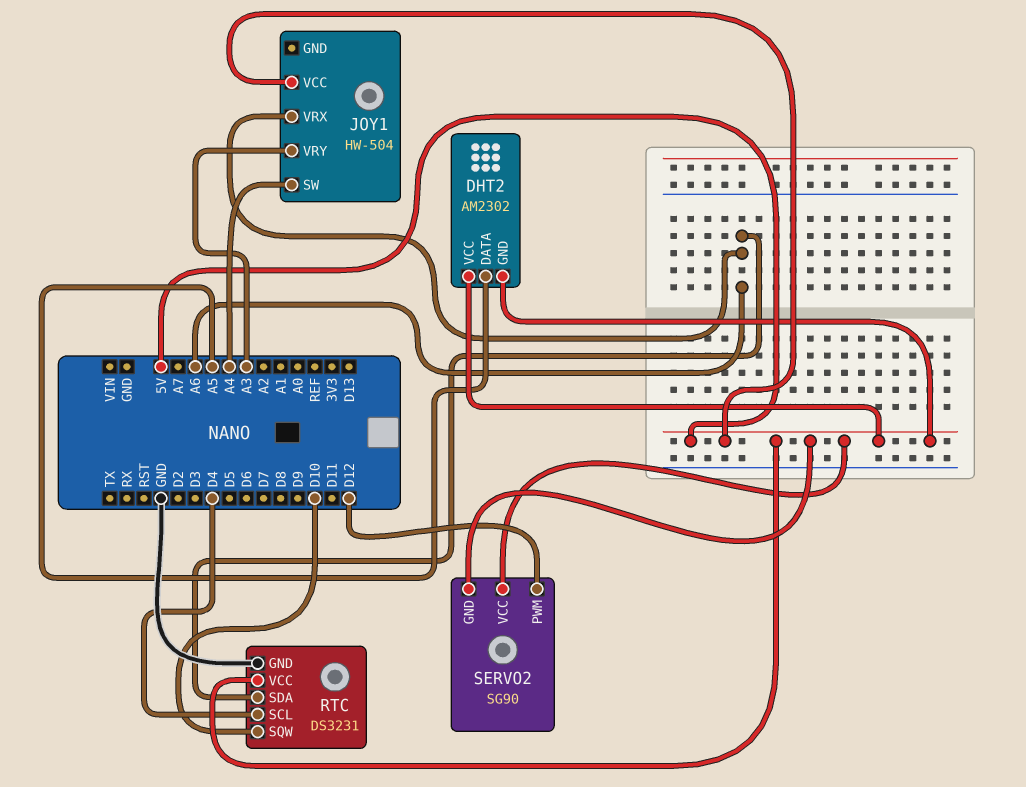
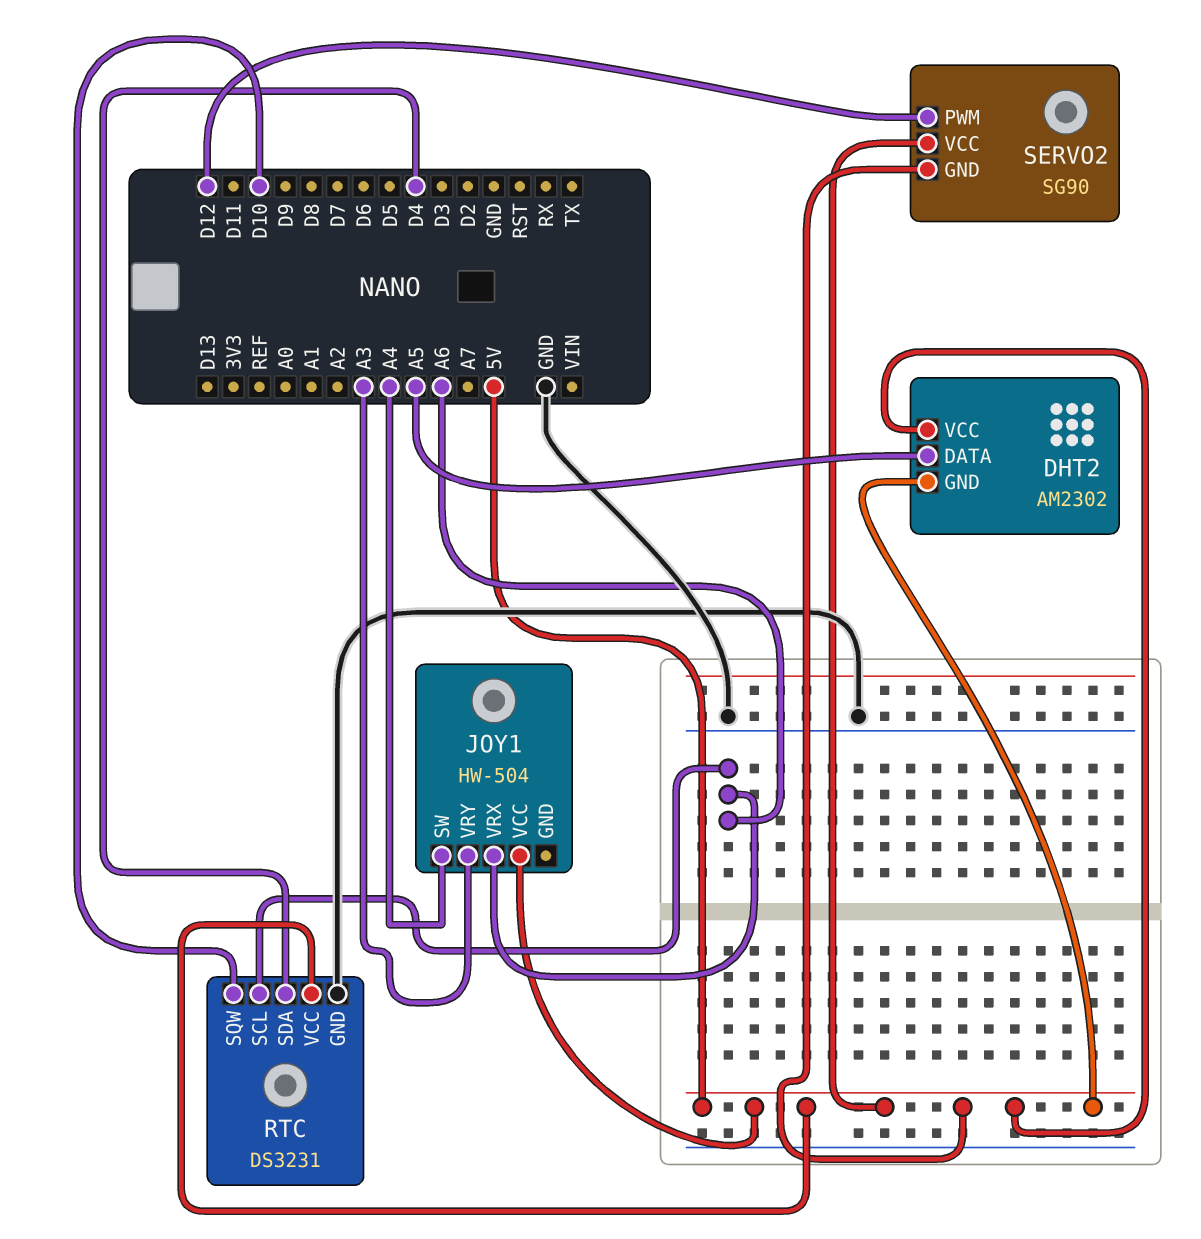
RTC pin SCL: D4 -> A6
RTC pin SDA: A6 -> D4

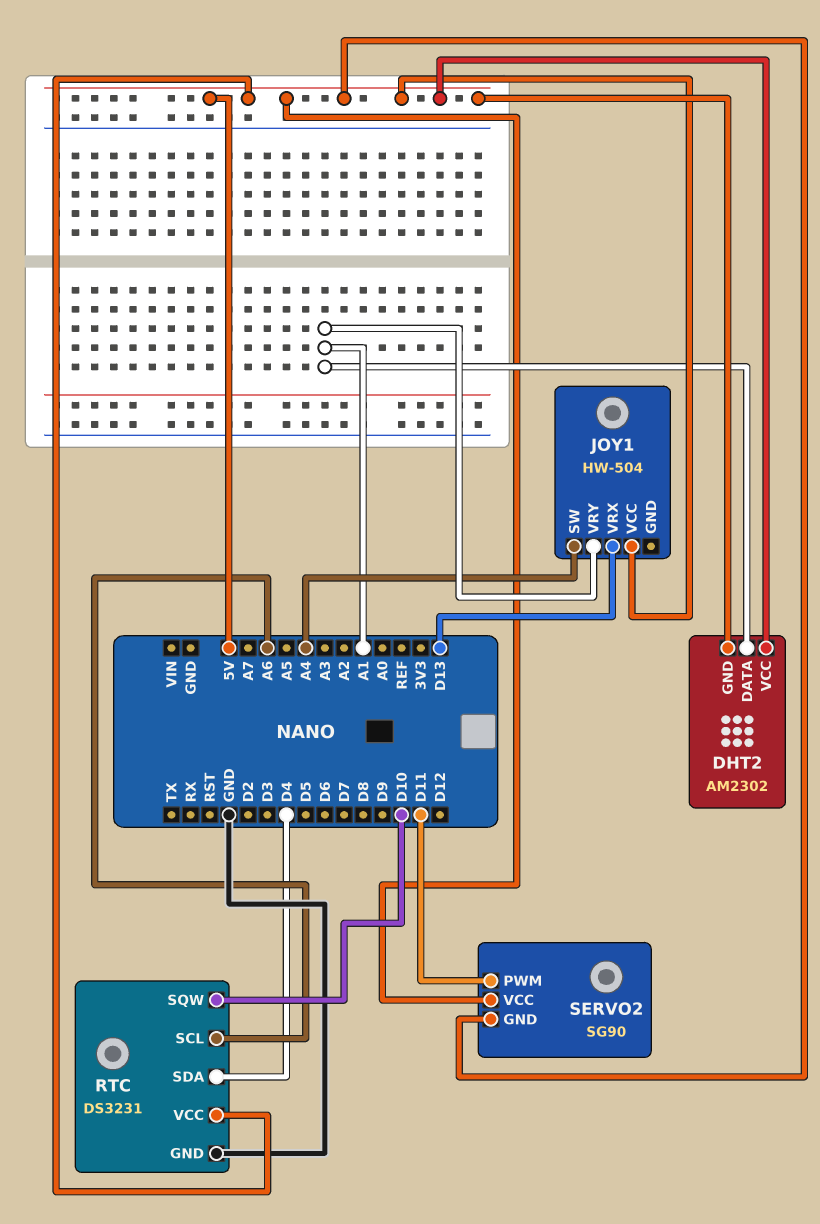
DHT2 pin DATA: A5 -> A1
JOY1 pin VRX: A6 -> D13
JOY1 pin VRY: A3 -> A1
SERVO2 pin PWM: D12 -> D11

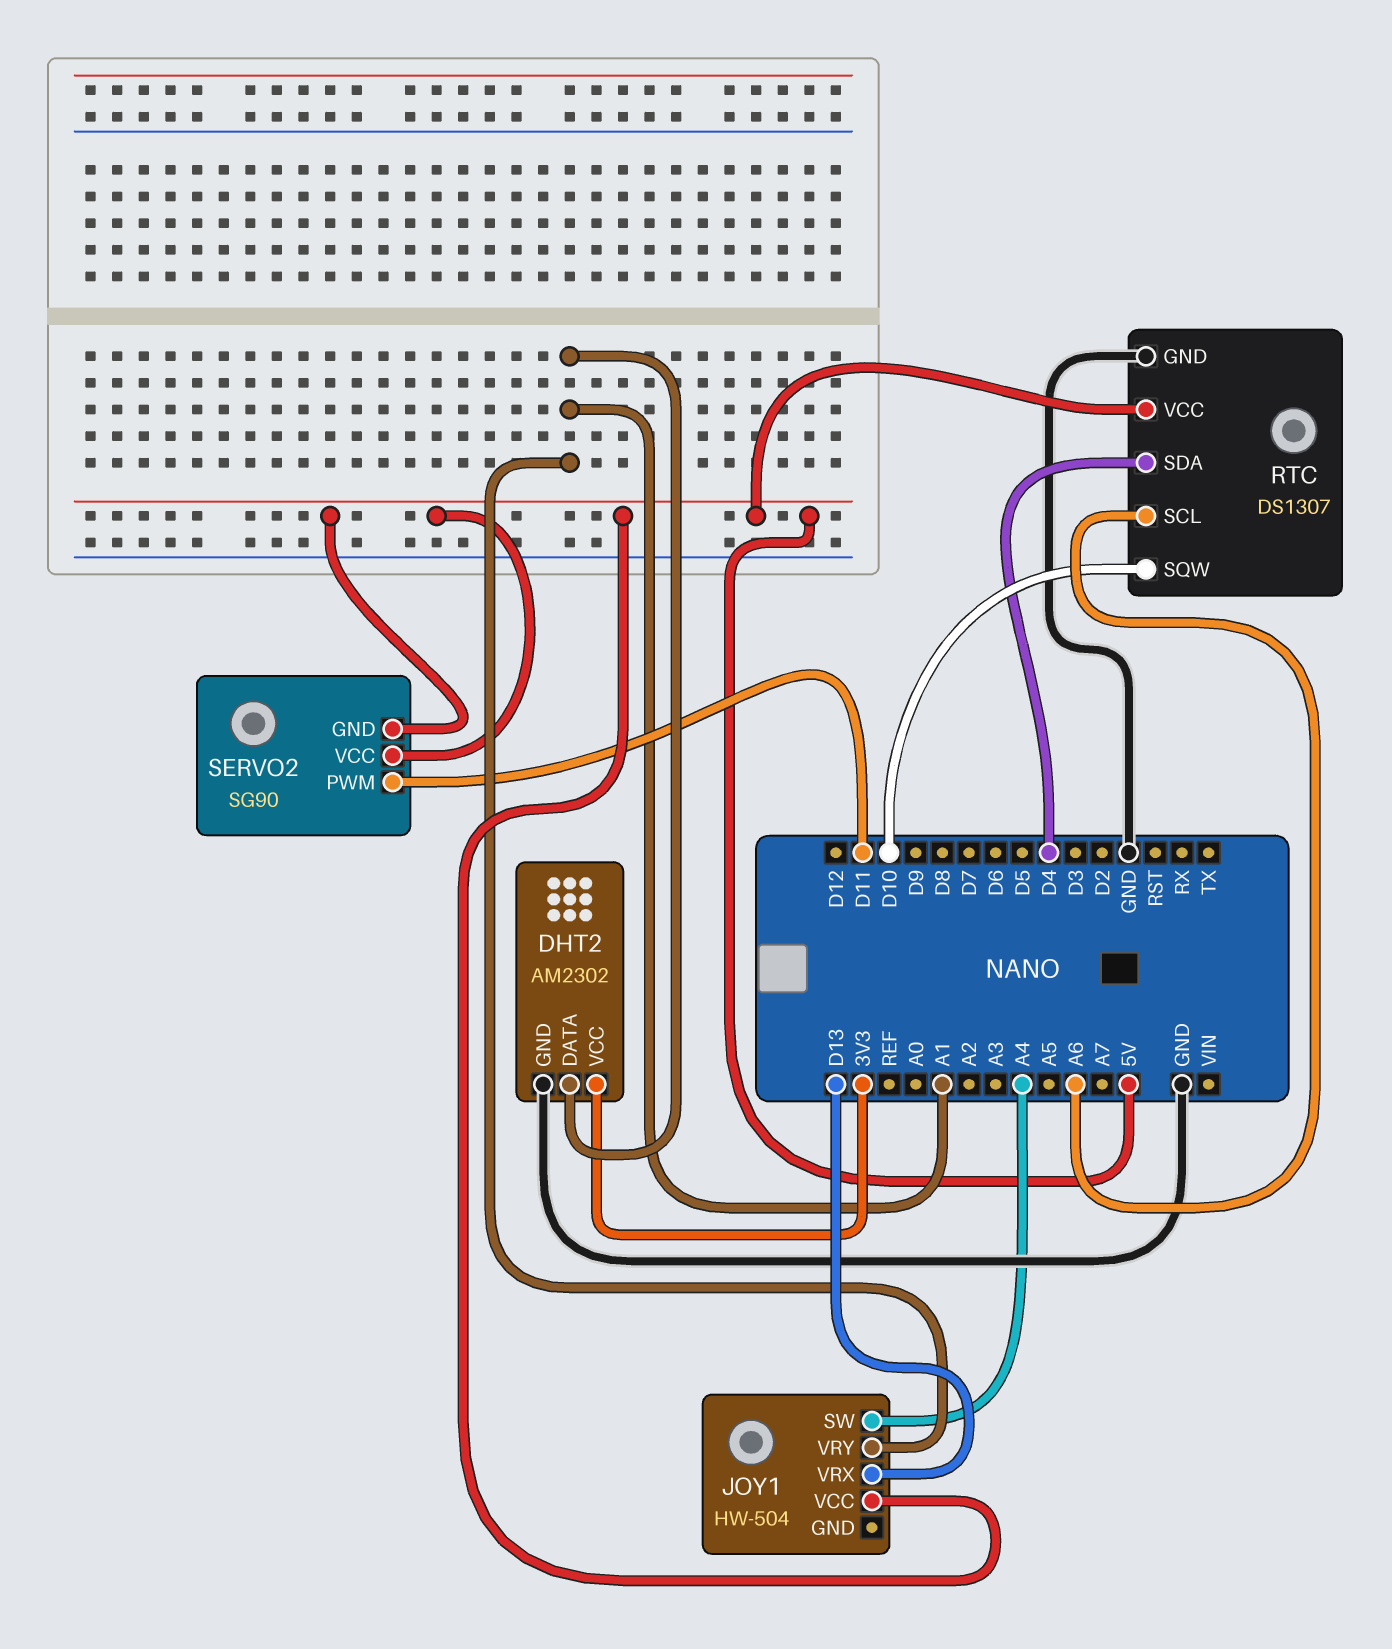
DHT2 pin GND: 5V -> GND
DHT2 pin VCC: 5V -> 3V3
RTC: DS3231 -> DS1307

